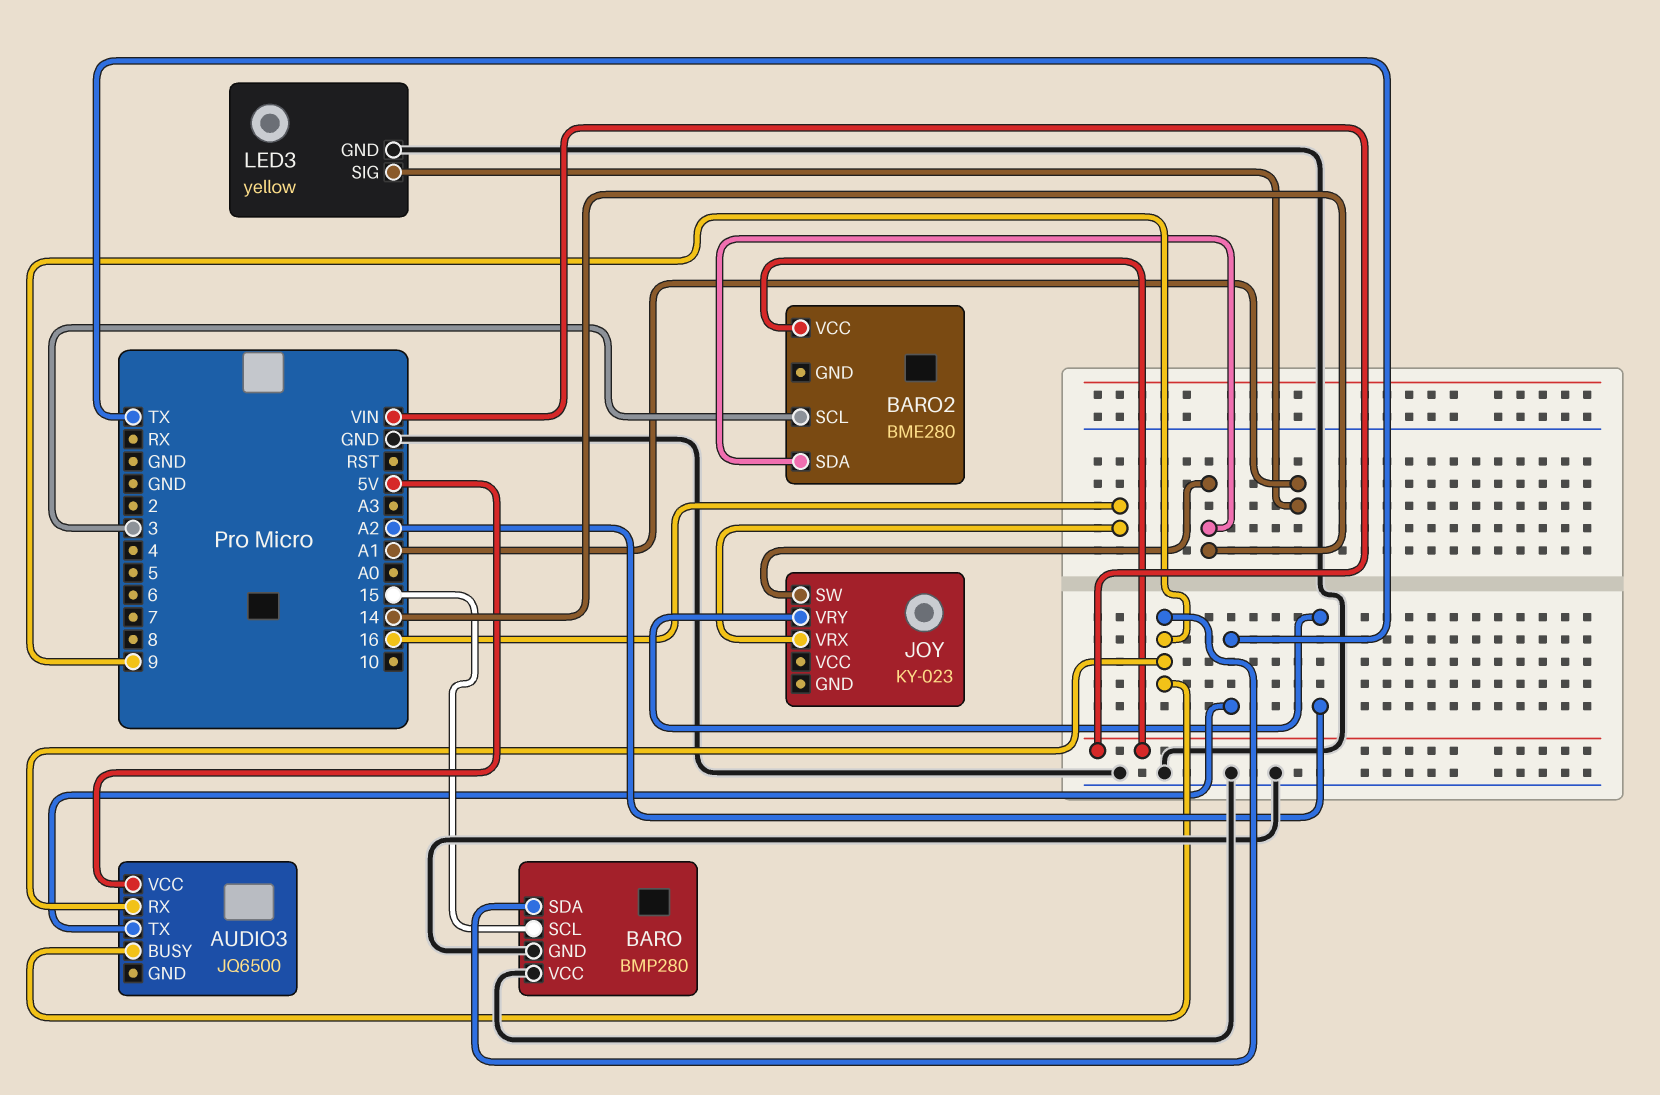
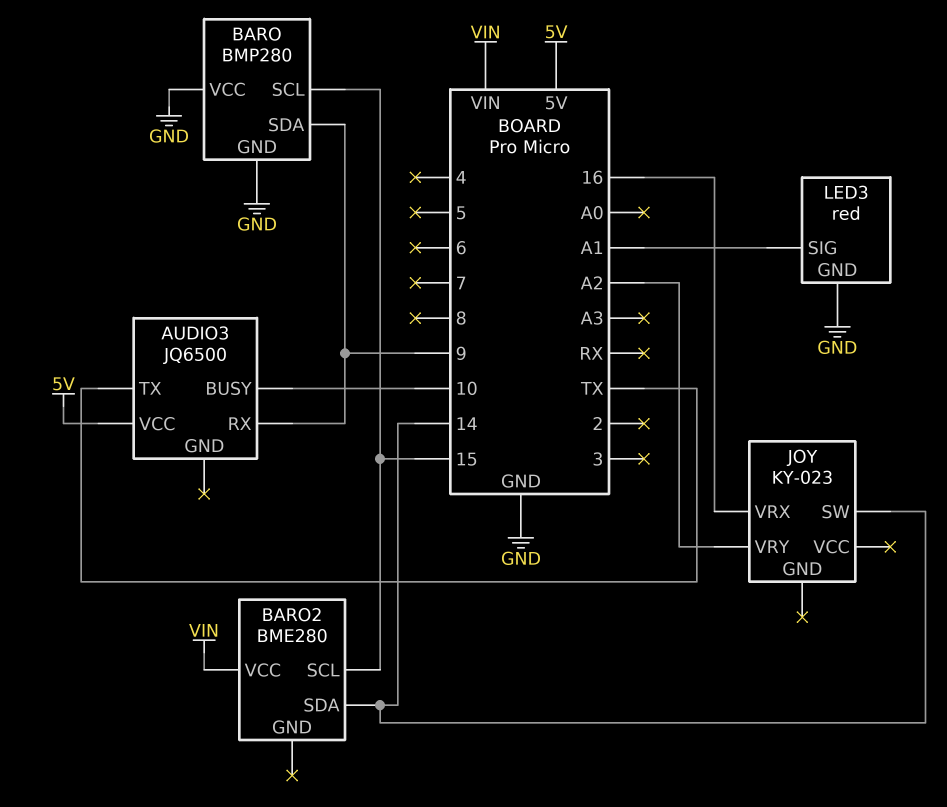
AUDIO3 pin BUSY: 9 -> 10
BARO2 pin SCL: 3 -> 15
LED3: yellow -> red

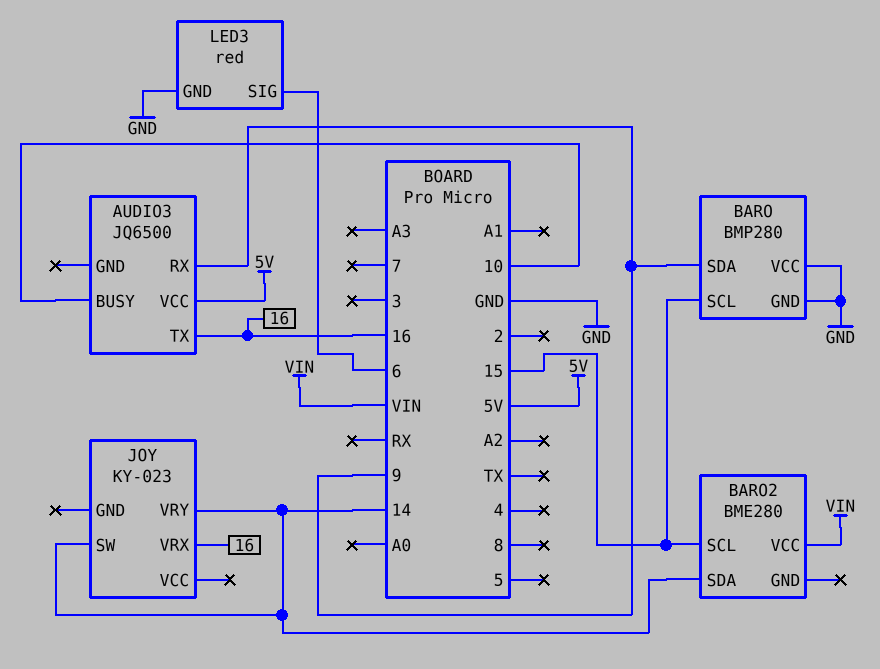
AUDIO3 pin TX: TX -> 16
JOY pin VRY: A2 -> 14
LED3 pin SIG: A1 -> 6

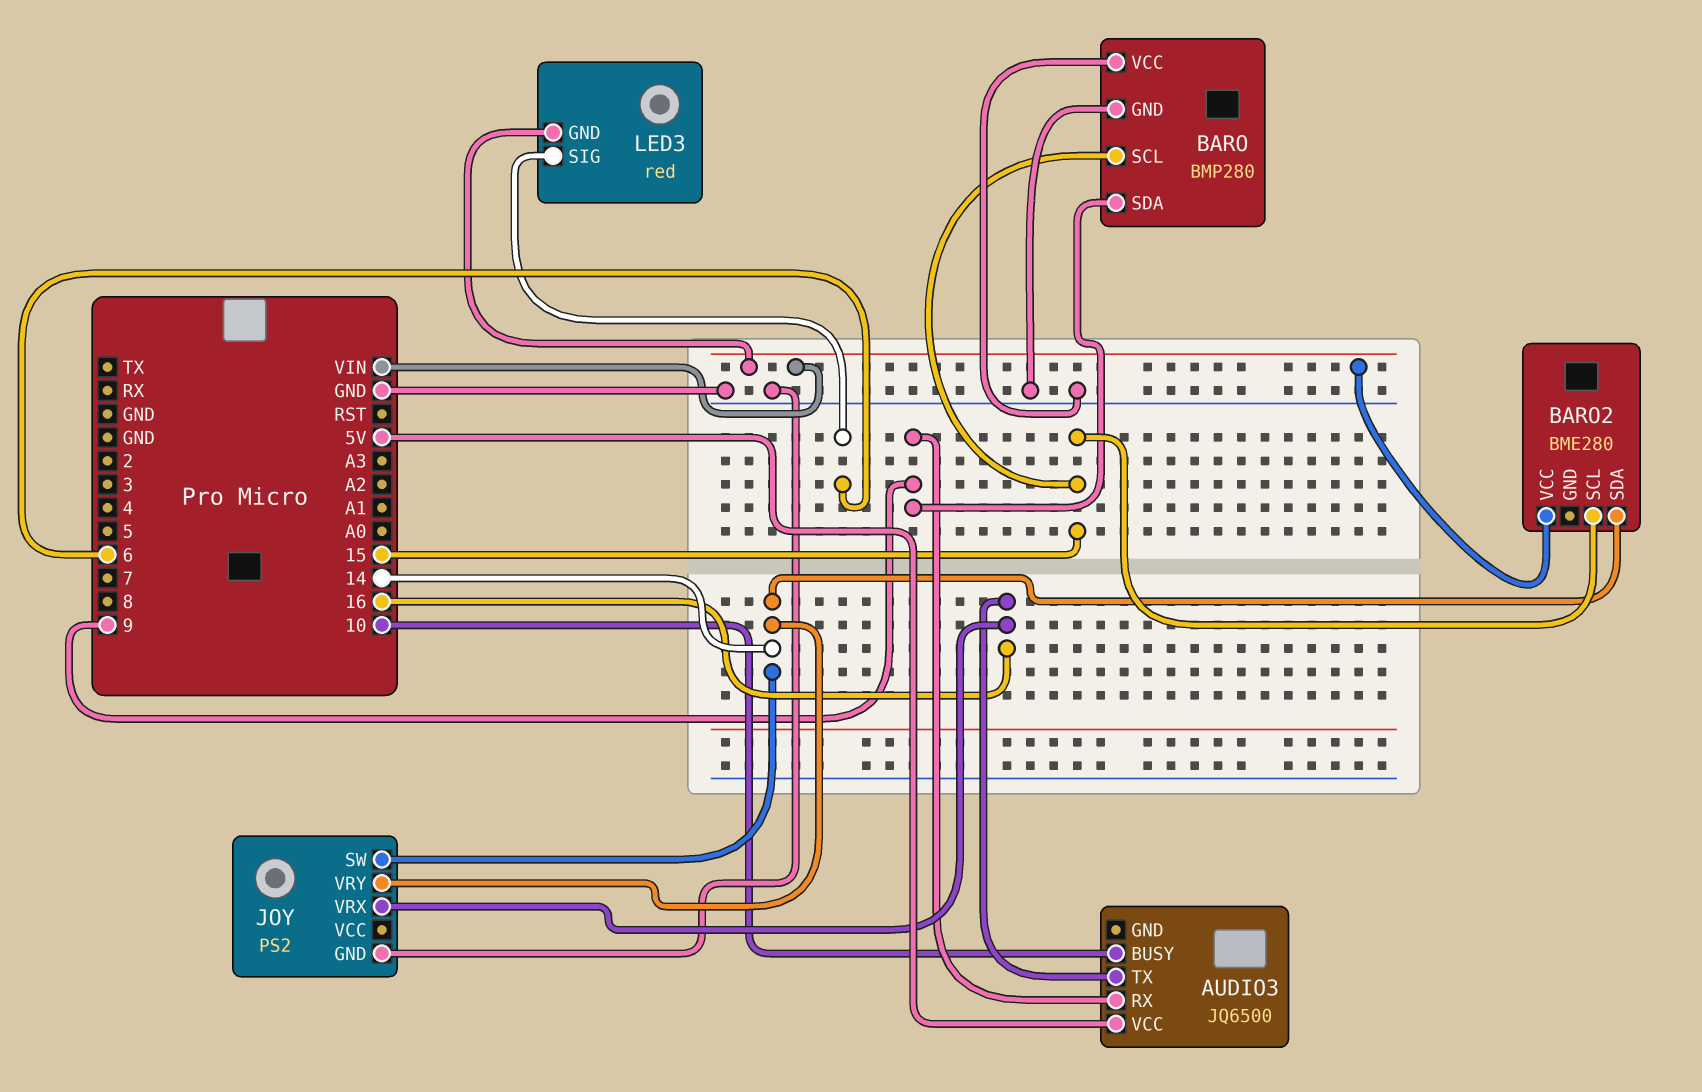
JOY: KY-023 -> PS2
JOY pin GND: none -> GND
LED3 pin GND: GND -> VIN

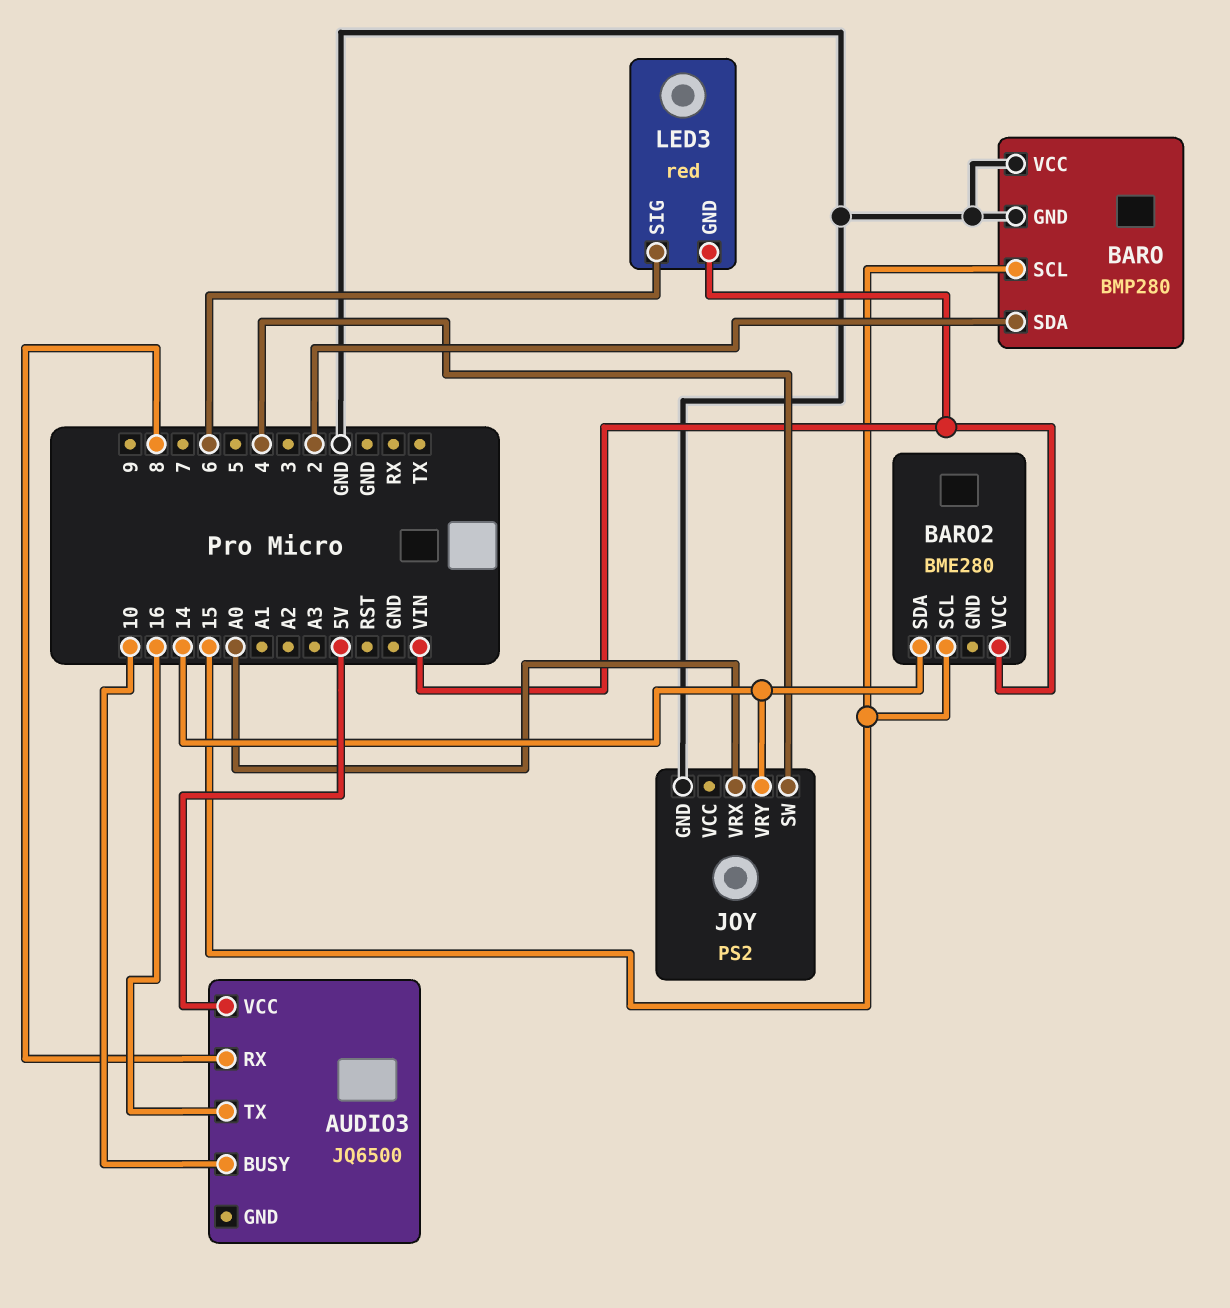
AUDIO3 pin RX: 9 -> 8
BARO pin SDA: 9 -> 2
JOY pin SW: 14 -> 4
JOY pin VRX: 16 -> A0

